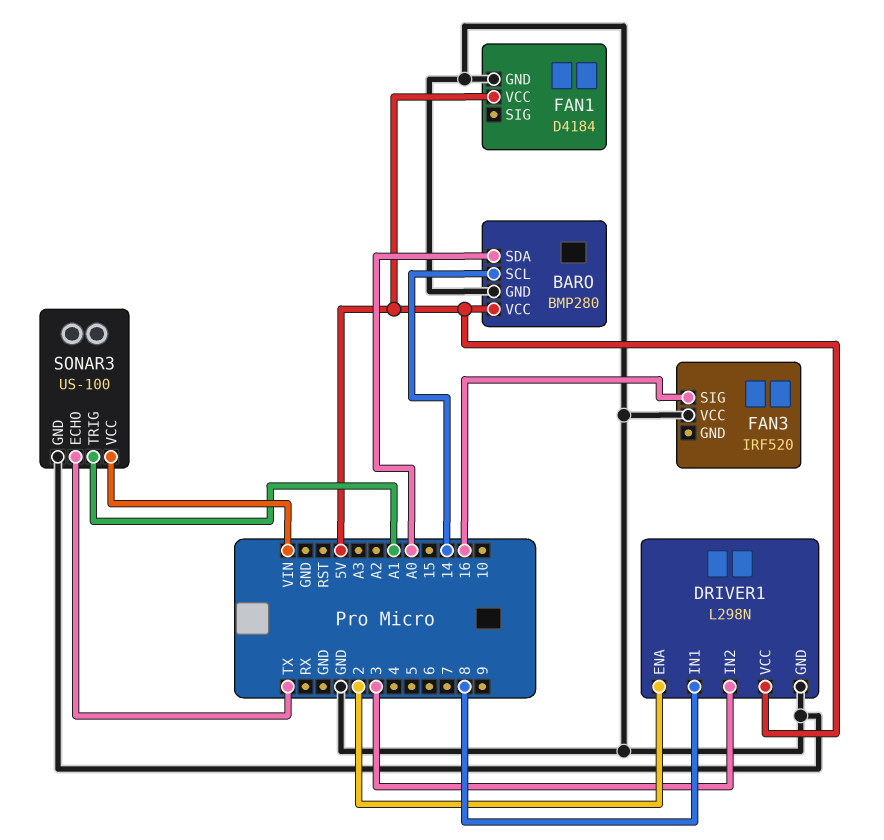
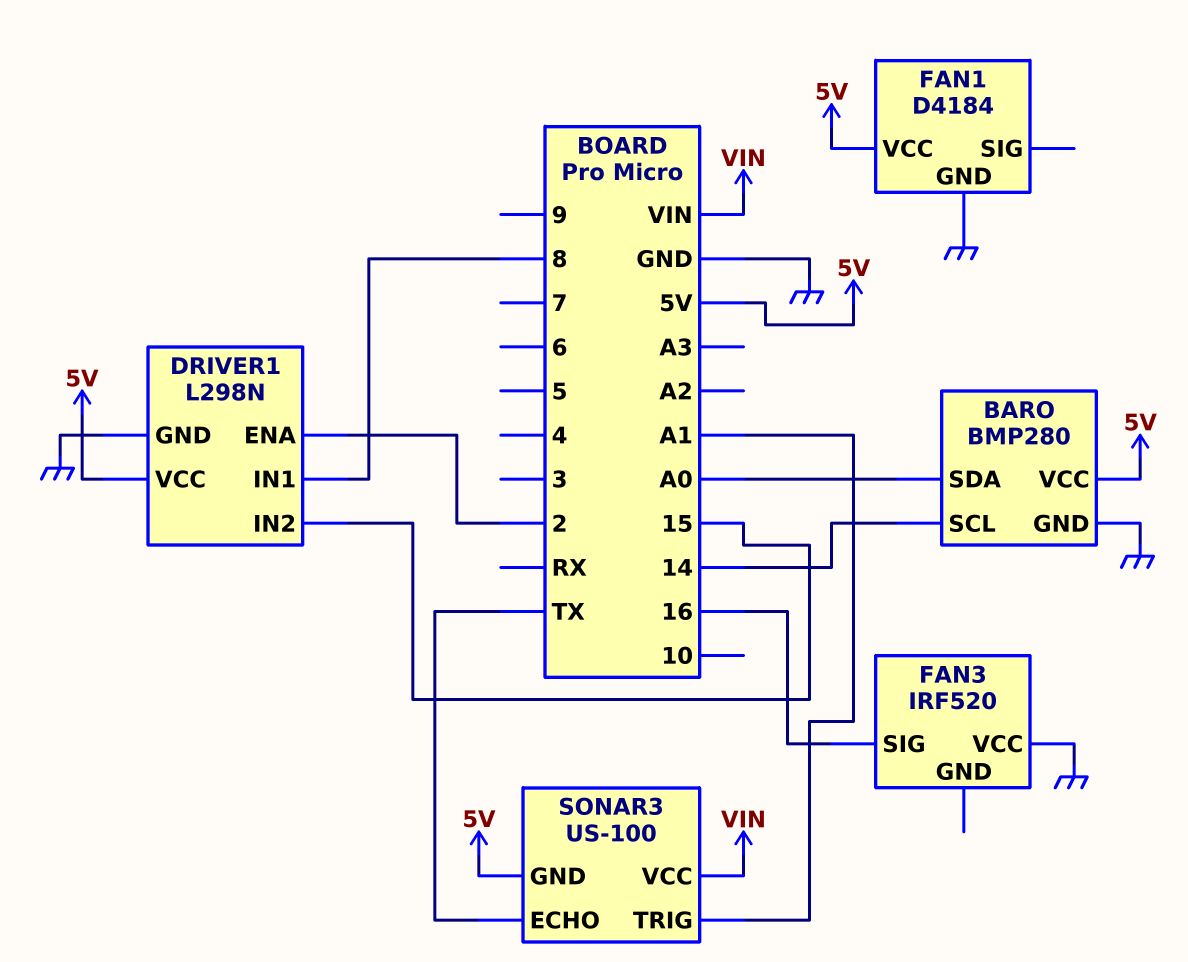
DRIVER1 pin IN2: 3 -> 15
SONAR3 pin GND: GND -> 5V

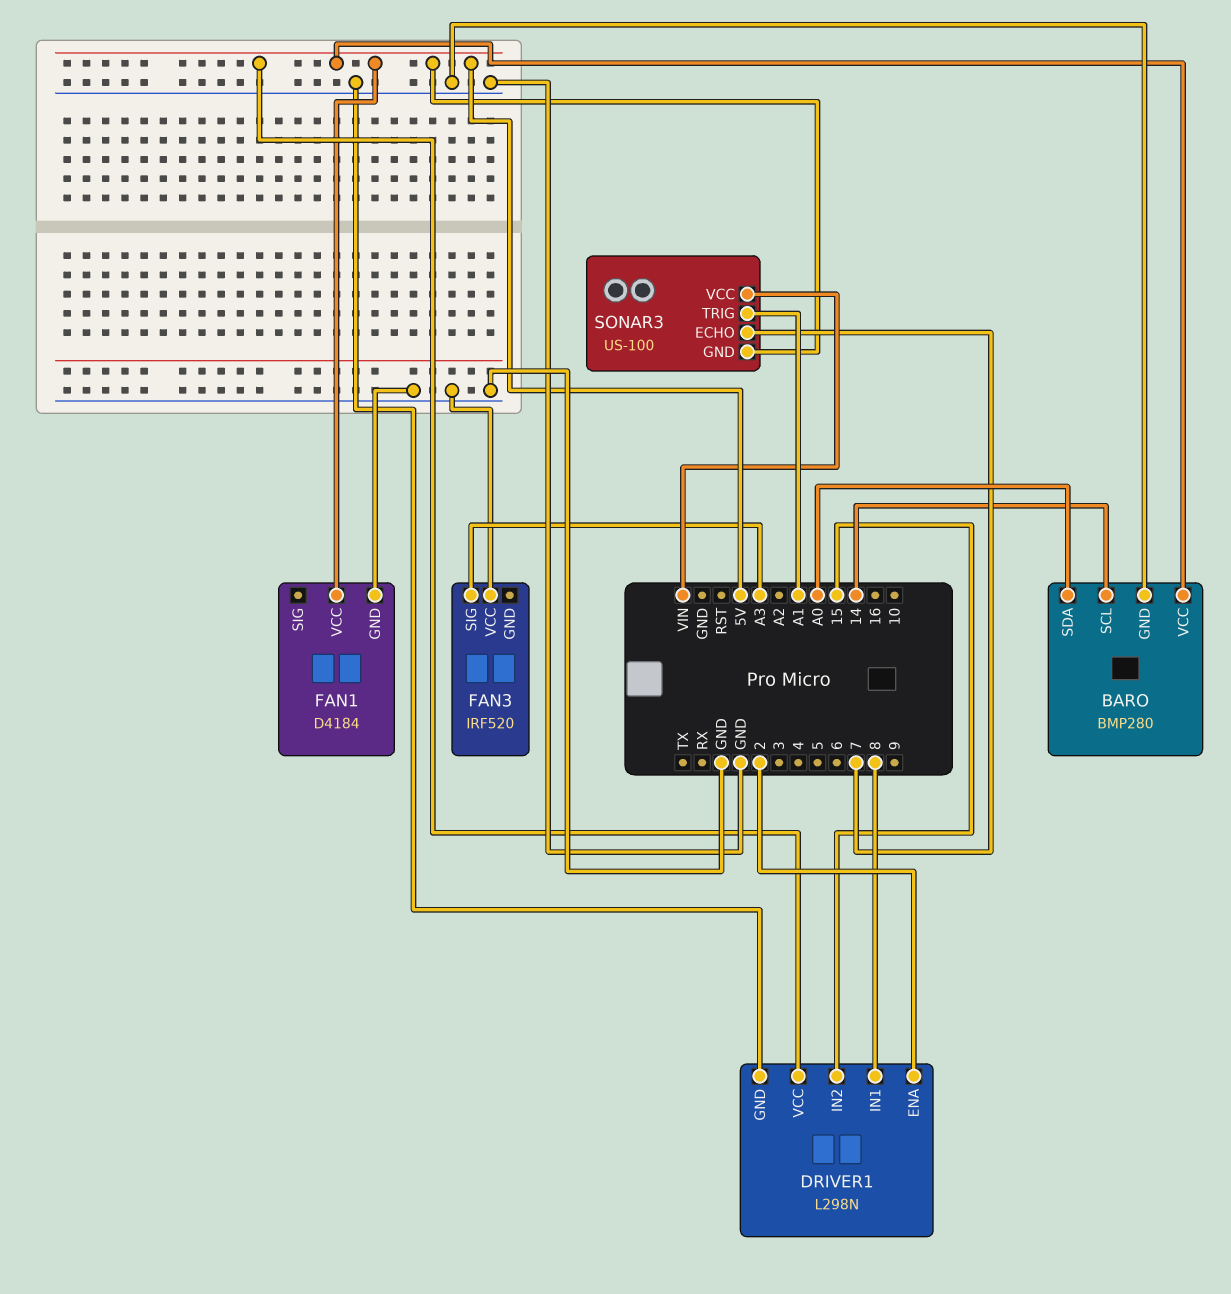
FAN3 pin SIG: 16 -> A3
SONAR3 pin ECHO: TX -> 7

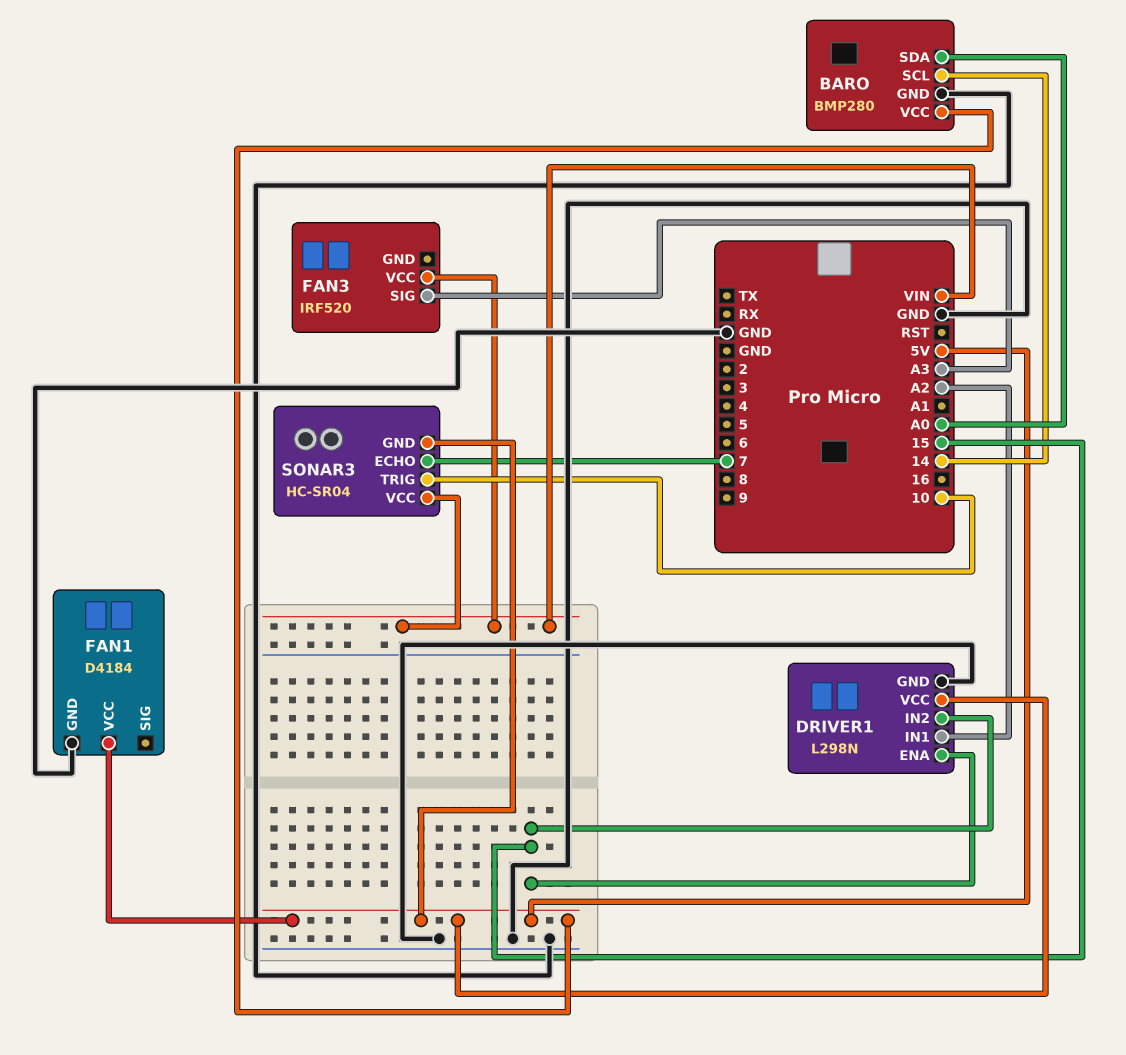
DRIVER1 pin ENA: 2 -> 15
DRIVER1 pin IN1: 8 -> A2
FAN3 pin VCC: GND -> VIN
SONAR3: US-100 -> HC-SR04
SONAR3 pin TRIG: A1 -> 10

